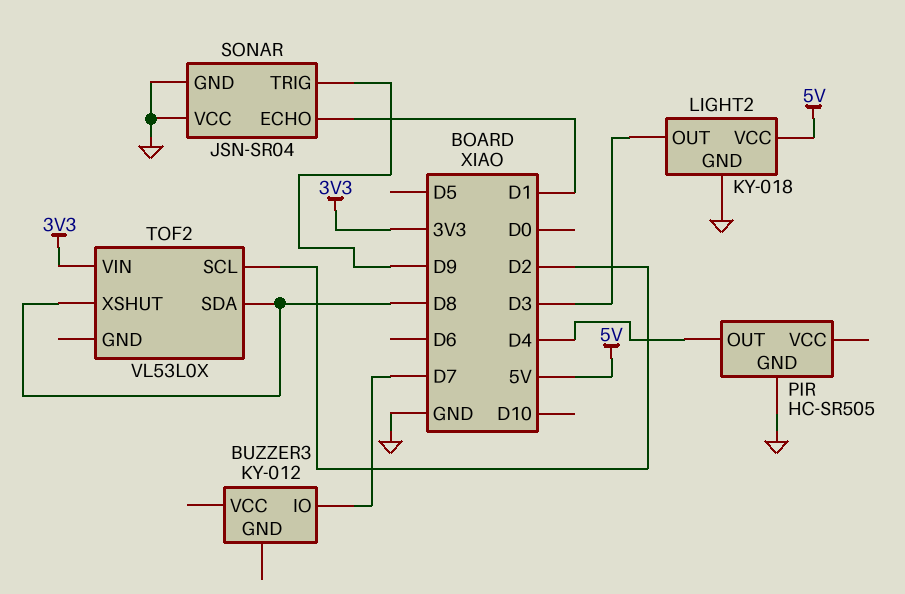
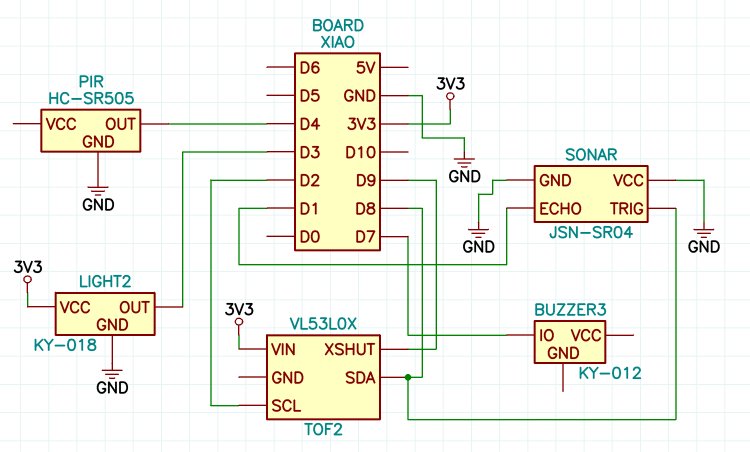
LIGHT2 pin VCC: 5V -> 3V3
SONAR pin TRIG: D9 -> D8
TOF2 pin XSHUT: D8 -> D9

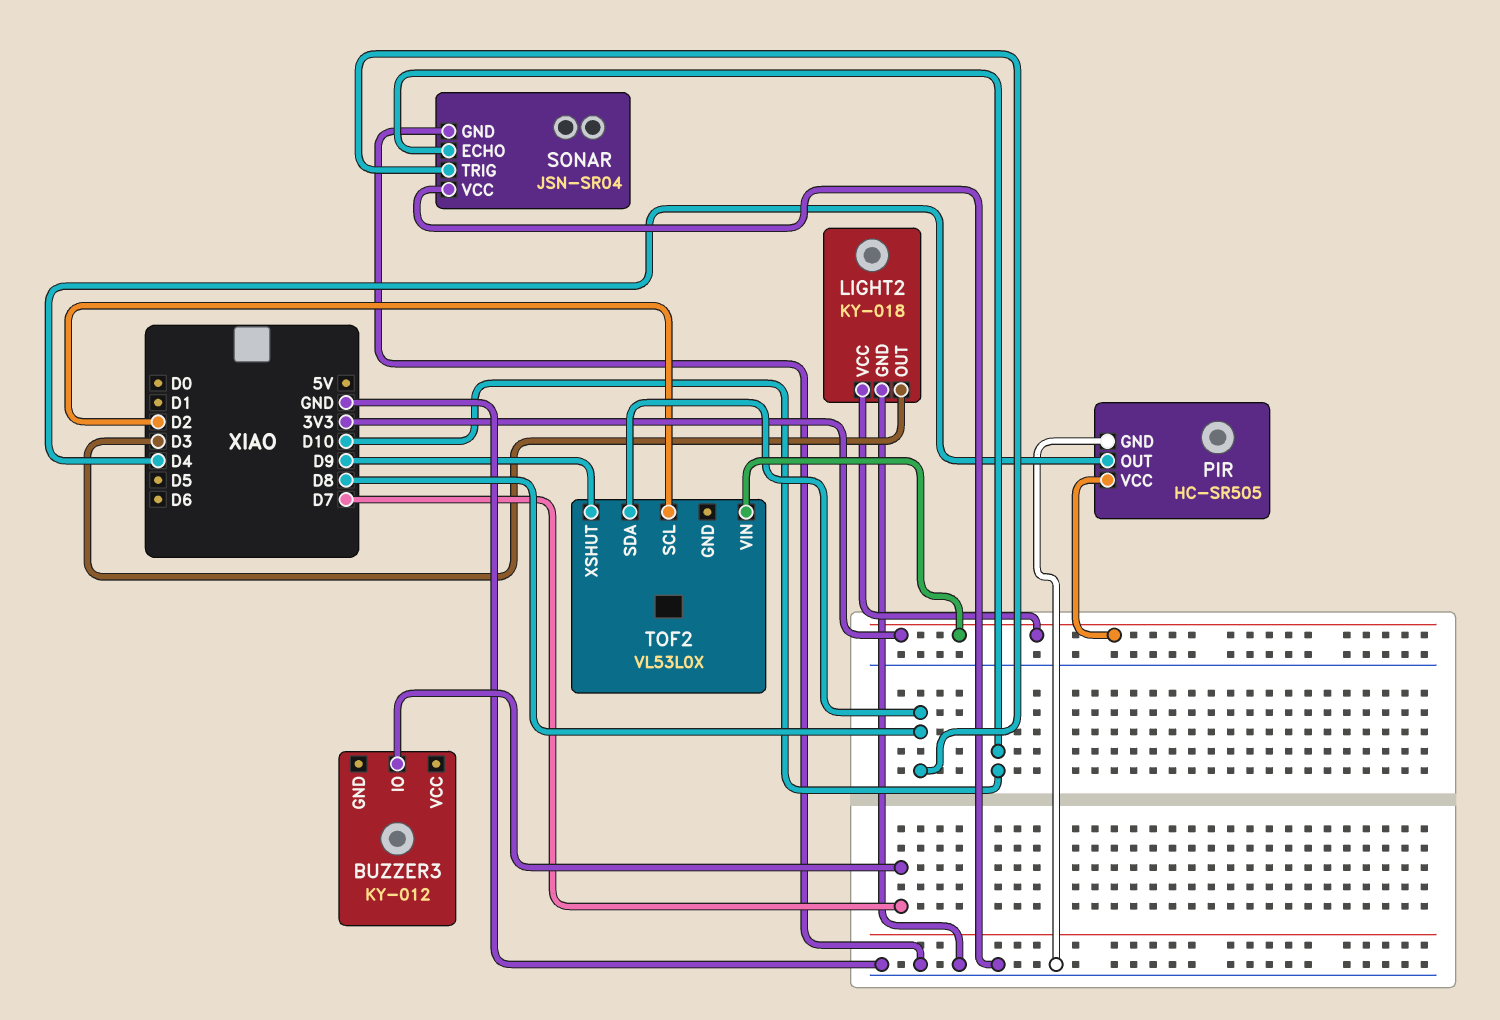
PIR pin VCC: none -> 3V3
SONAR pin ECHO: D1 -> D10

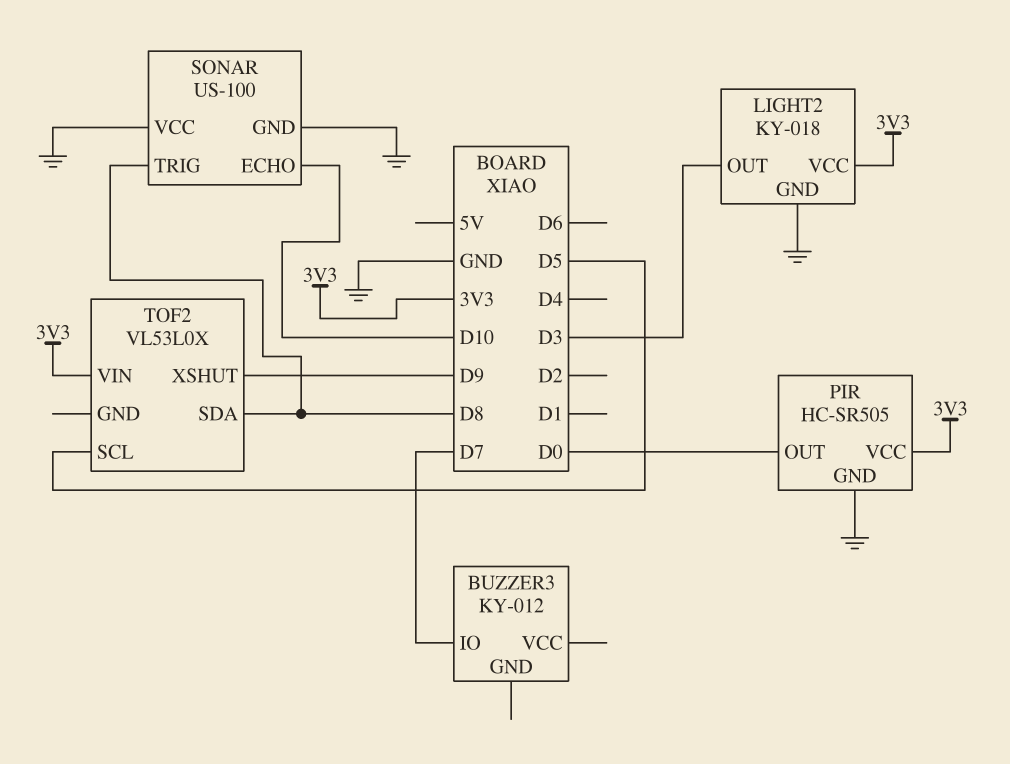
PIR pin OUT: D4 -> D0
SONAR: JSN-SR04 -> US-100
TOF2 pin SCL: D2 -> D5

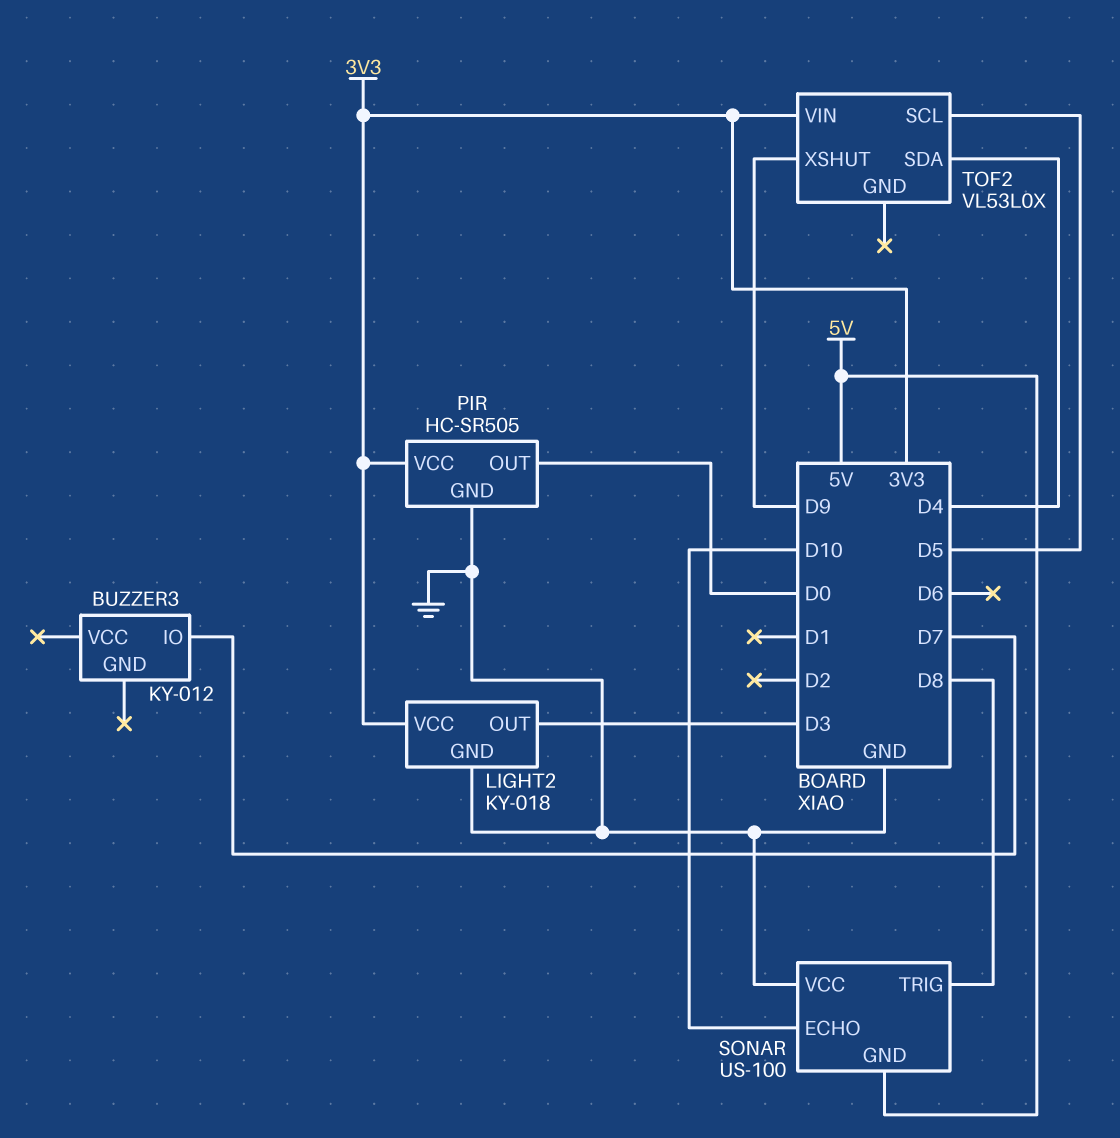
SONAR pin GND: GND -> 5V
TOF2 pin SDA: D8 -> D4

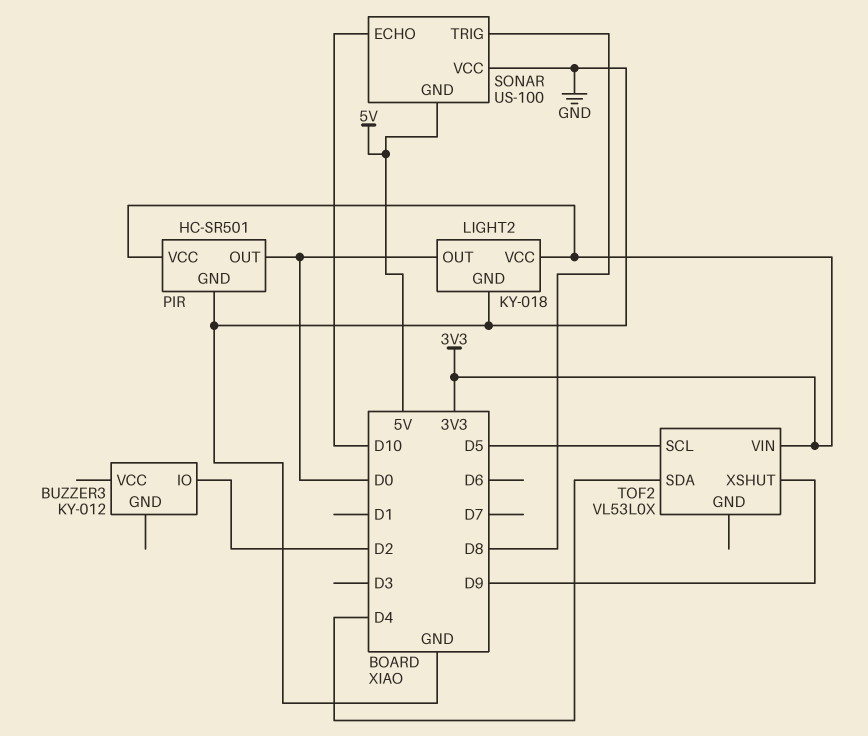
BUZZER3 pin IO: D7 -> D2
LIGHT2 pin OUT: D3 -> D0
PIR: HC-SR505 -> HC-SR501

